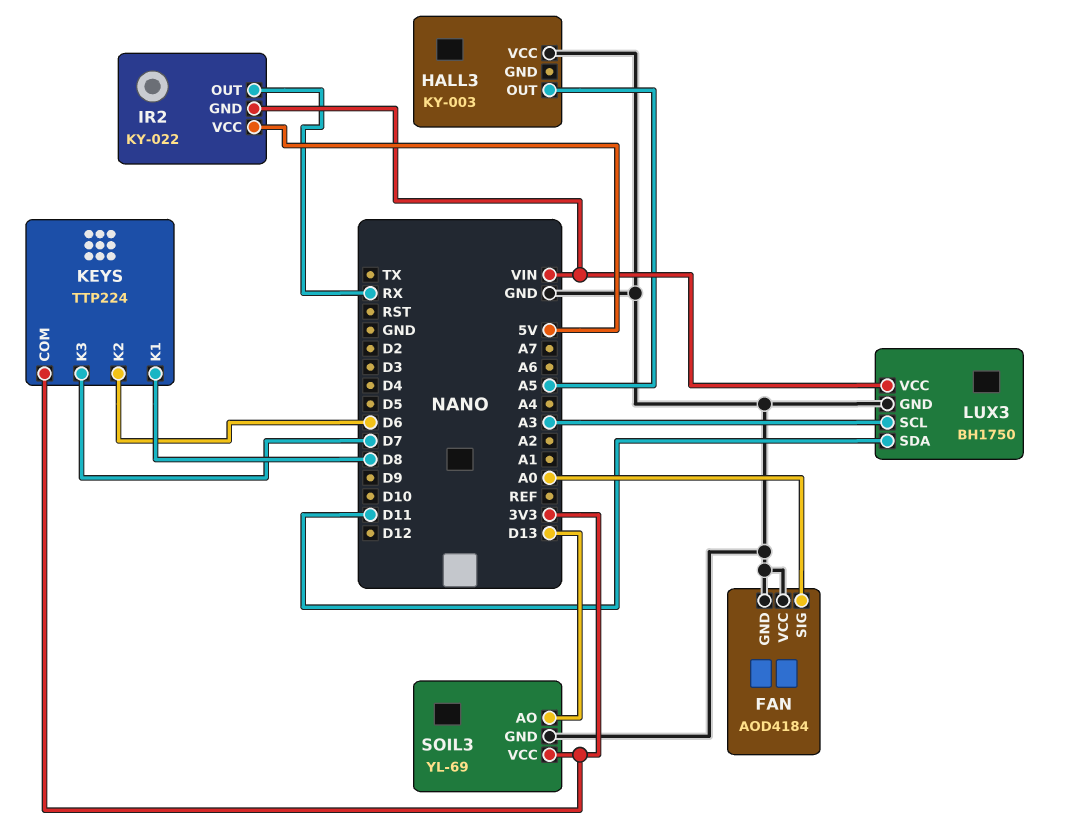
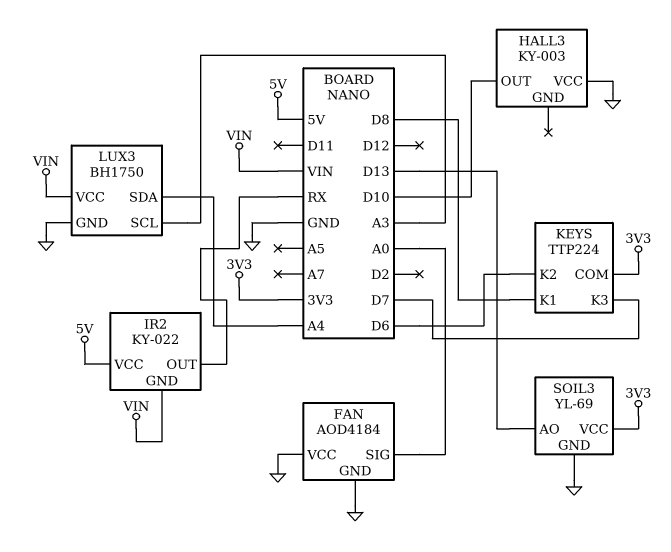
HALL3 pin OUT: A5 -> D10
LUX3 pin SDA: D11 -> A4

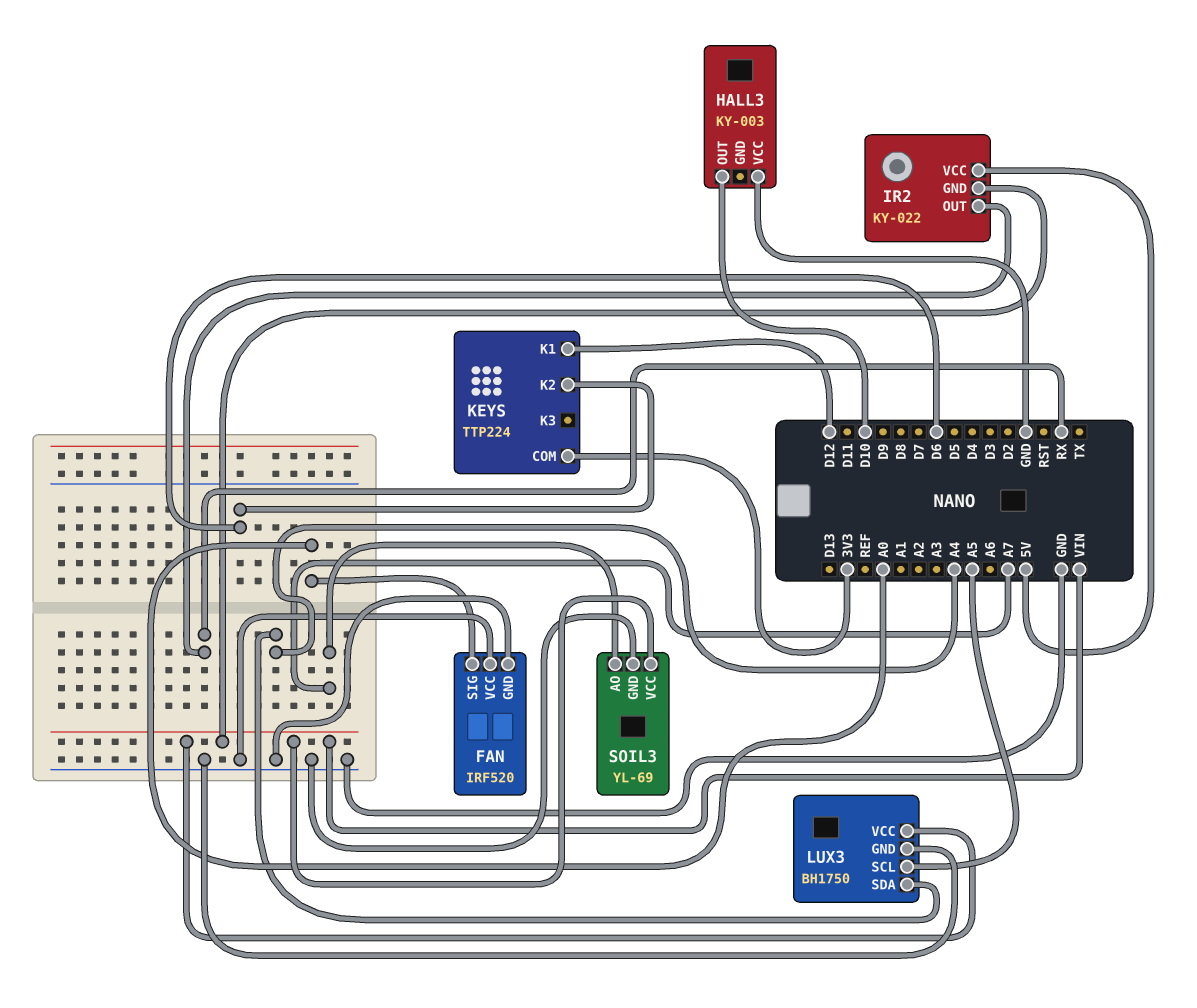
FAN: AOD4184 -> IRF520
KEYS pin K1: D8 -> D12
KEYS pin K3: D7 -> none
LUX3 pin SCL: A3 -> A5
SOIL3 pin AO: D13 -> A7
SOIL3 pin VCC: 3V3 -> VIN

